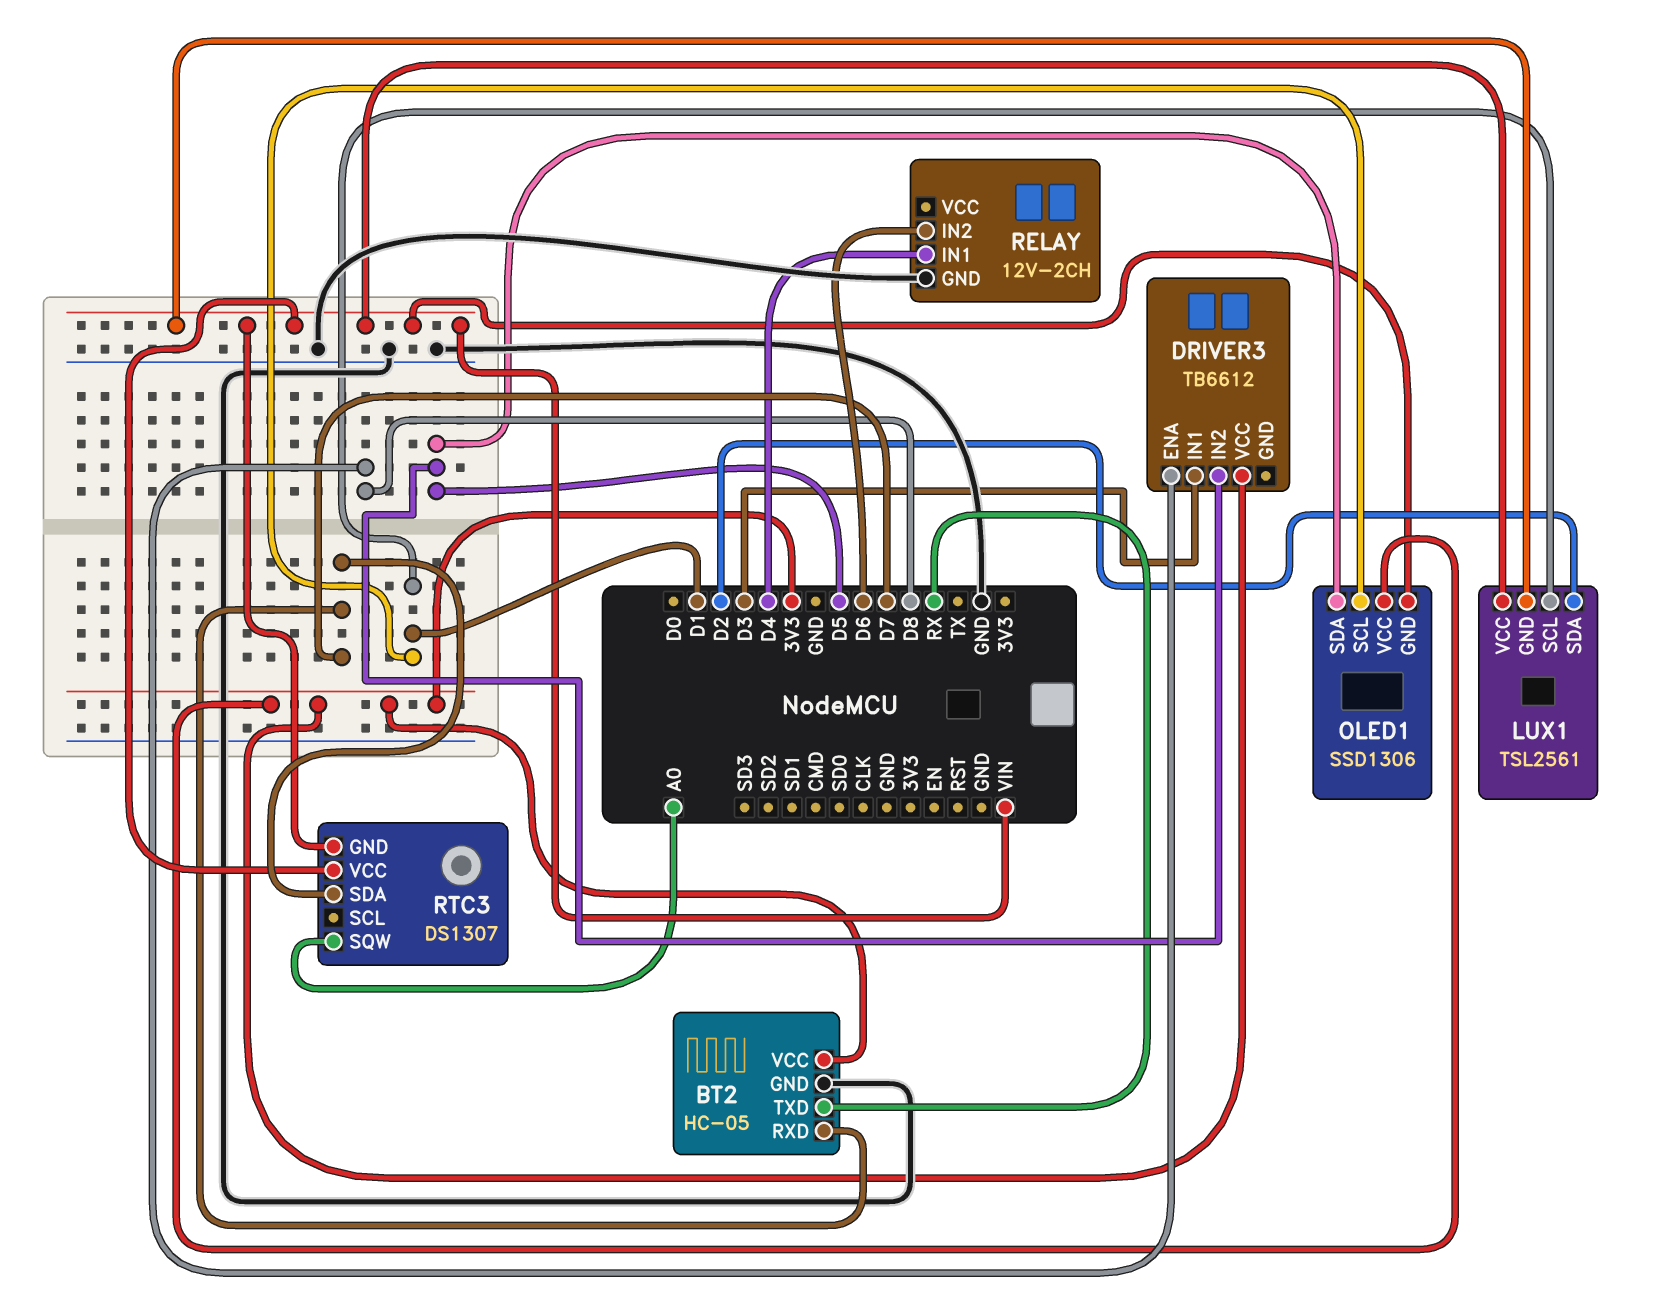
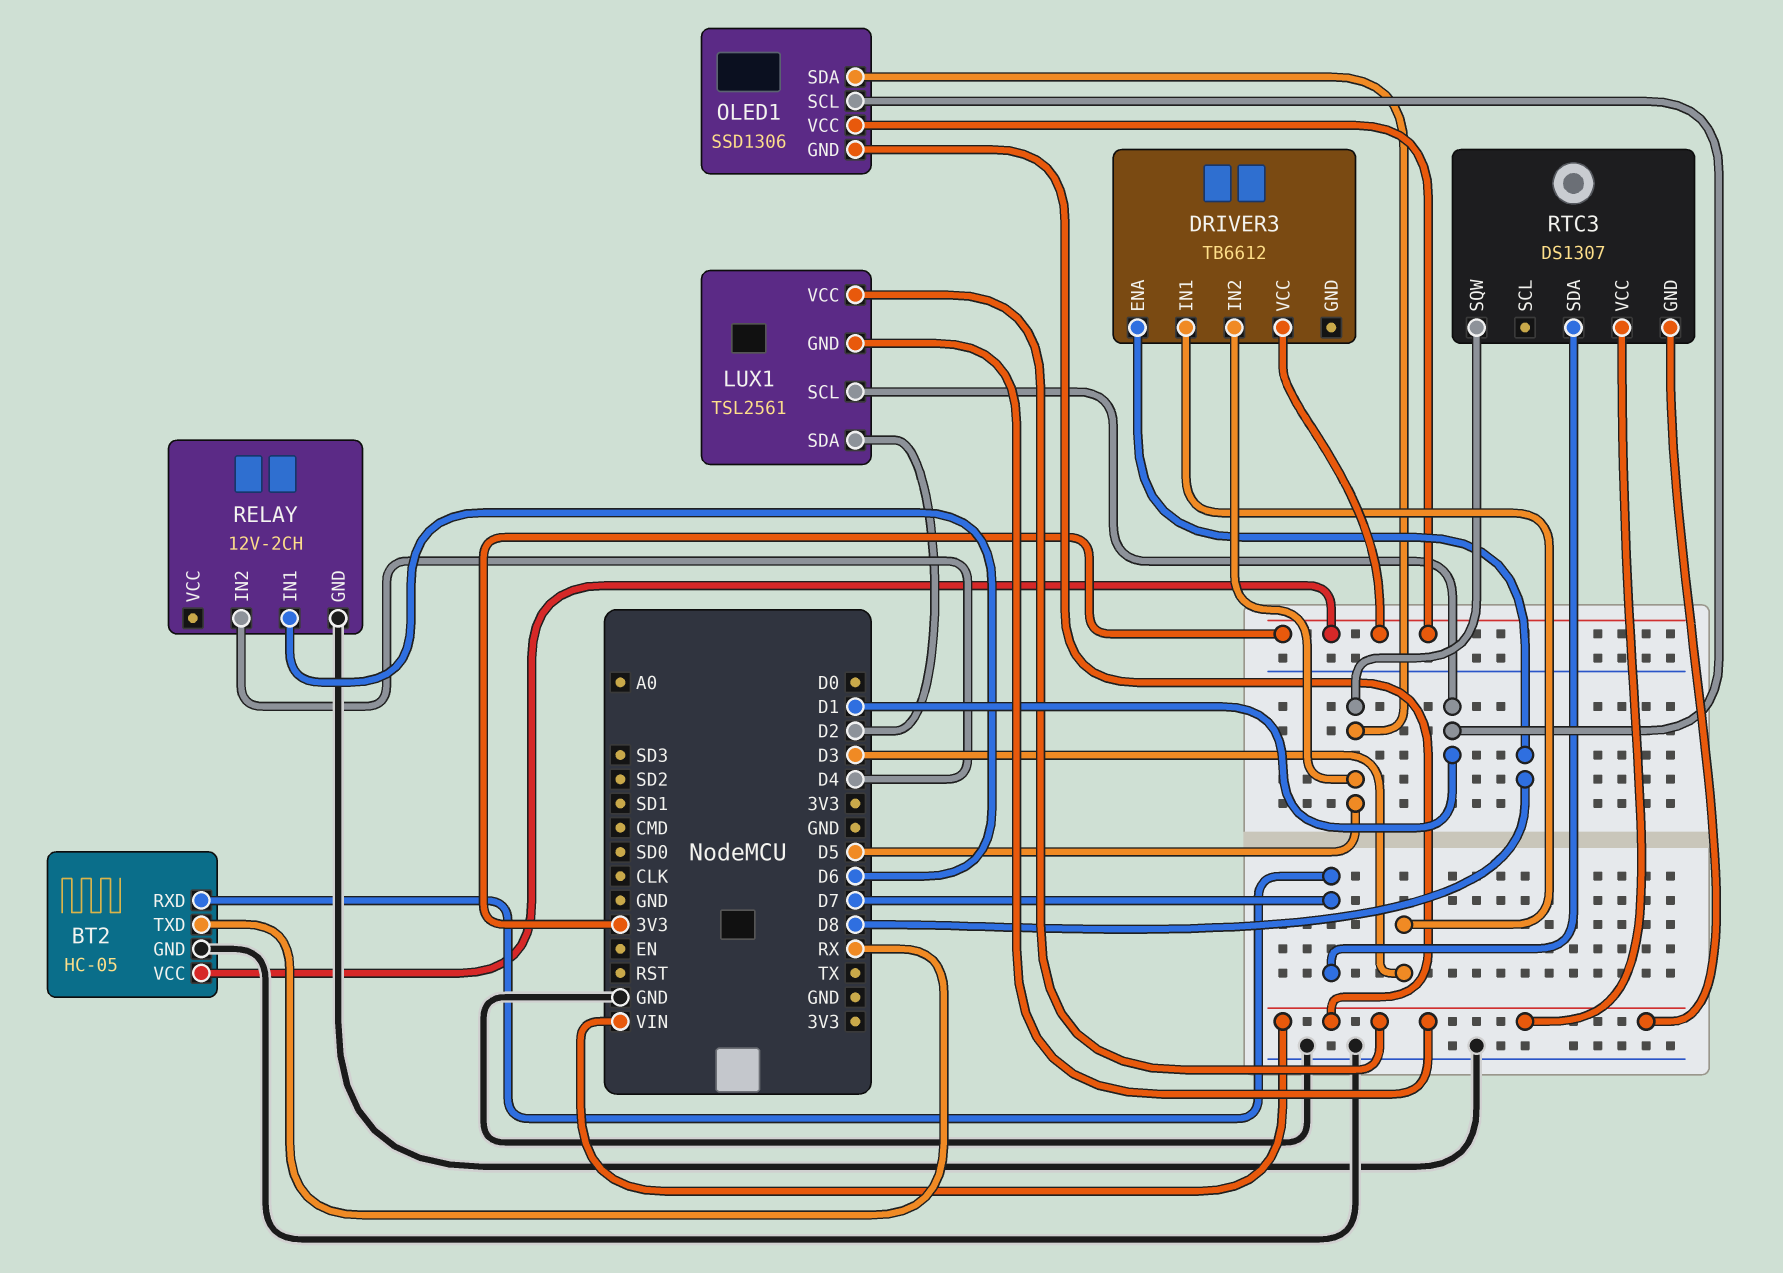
RELAY pin IN1: D4 -> D6
RELAY pin IN2: D6 -> D4
RTC3 pin SQW: A0 -> D5

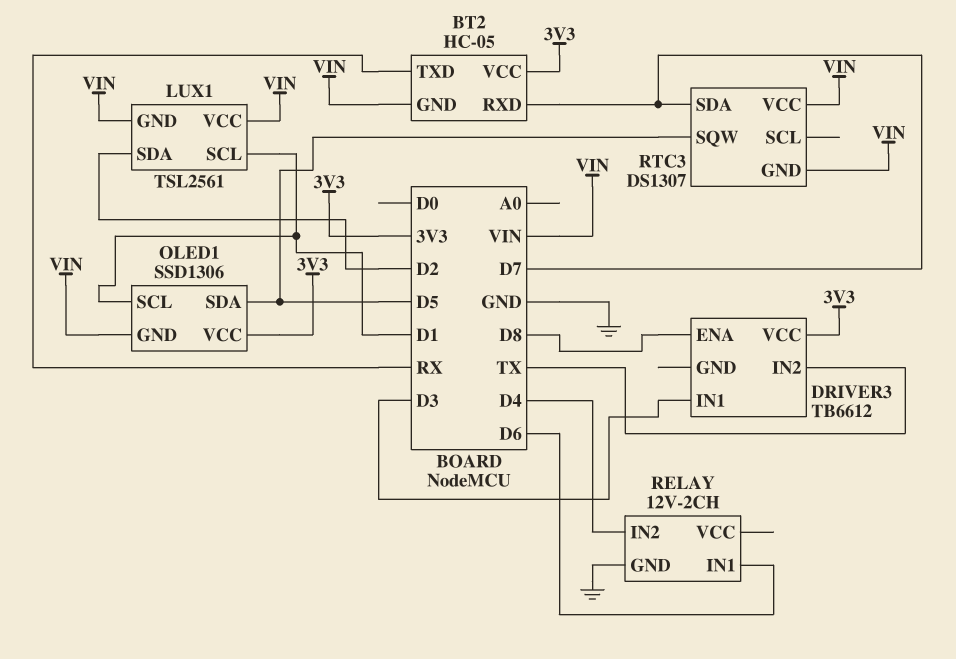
BT2 pin GND: GND -> VIN
DRIVER3 pin IN2: D5 -> TX

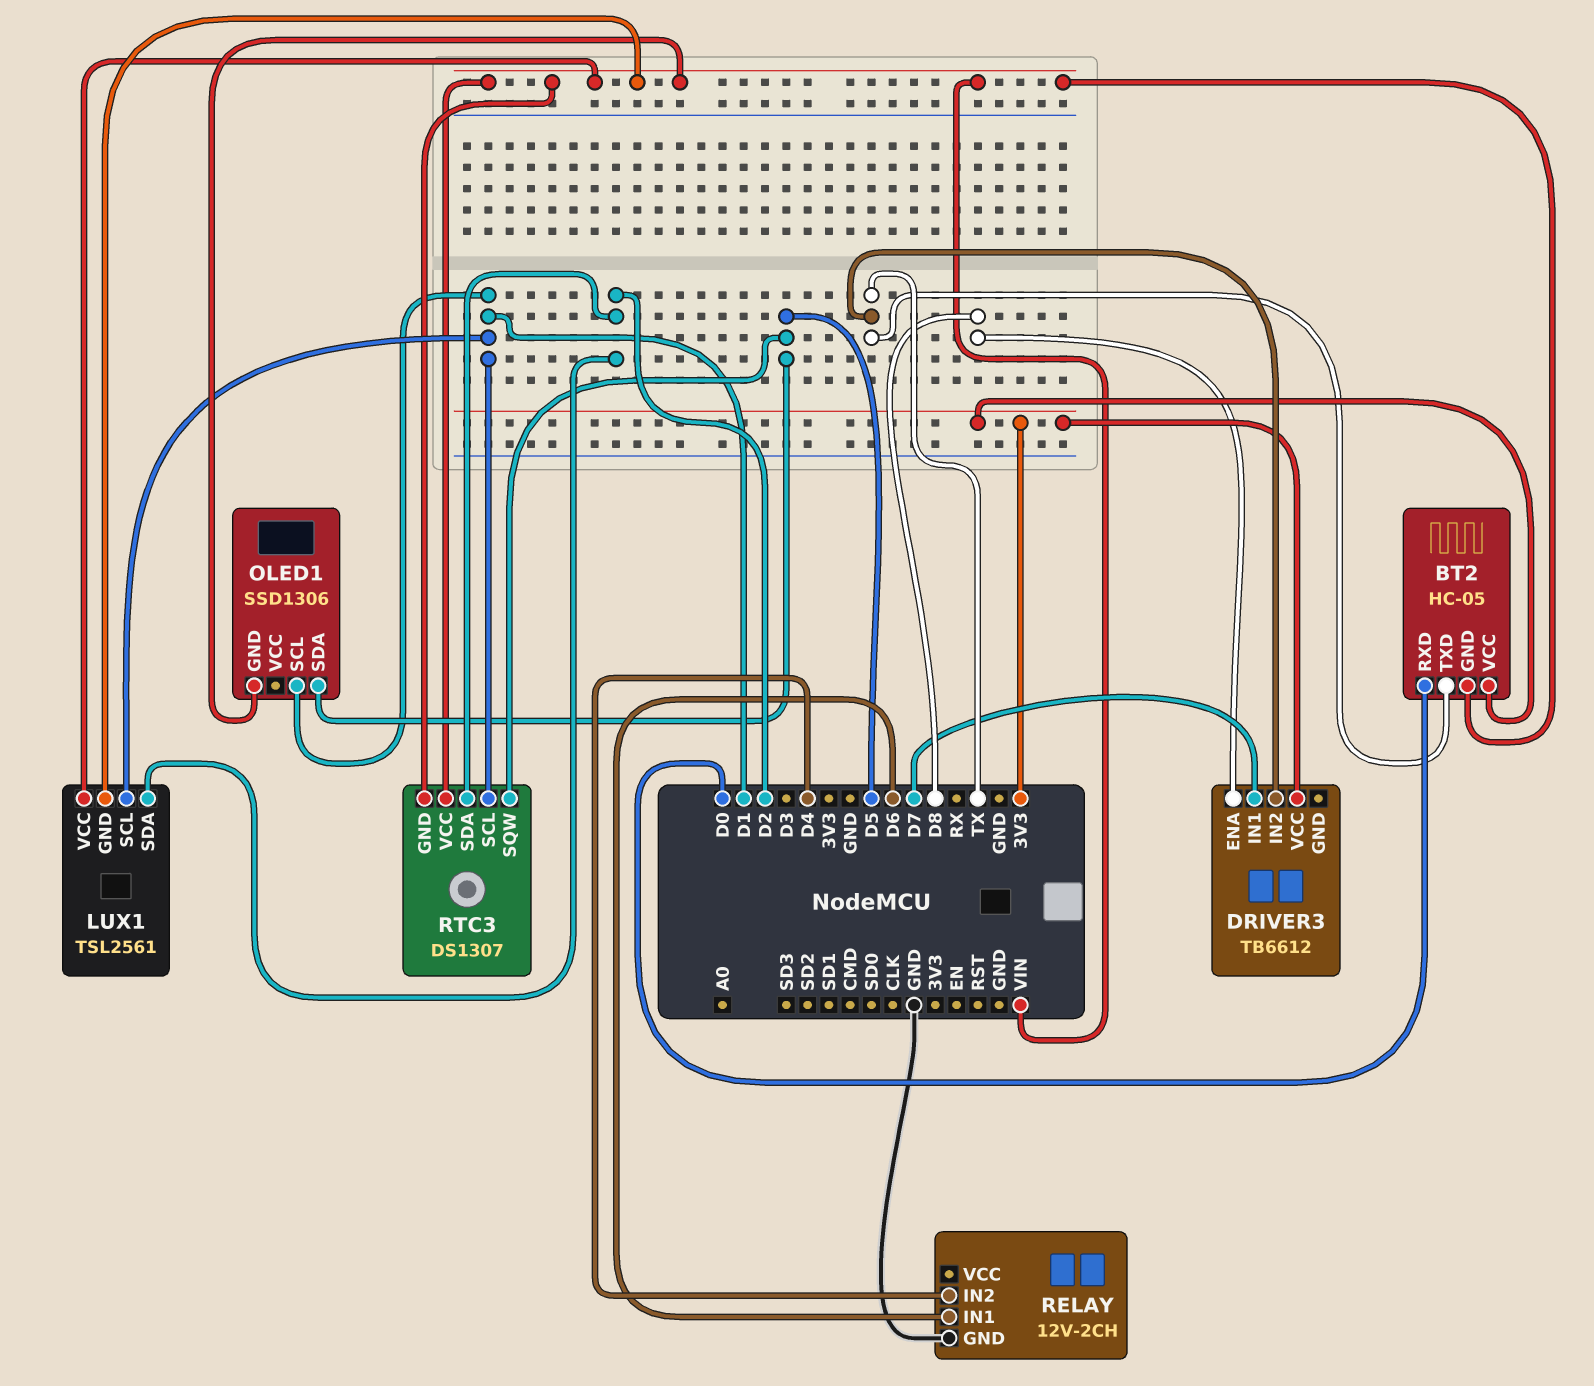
BT2 pin RXD: D7 -> D0
BT2 pin TXD: RX -> TX
DRIVER3 pin IN1: D3 -> D7
OLED1 pin VCC: 3V3 -> none
RTC3 pin SCL: none -> D1
RTC3 pin SDA: D7 -> D2

